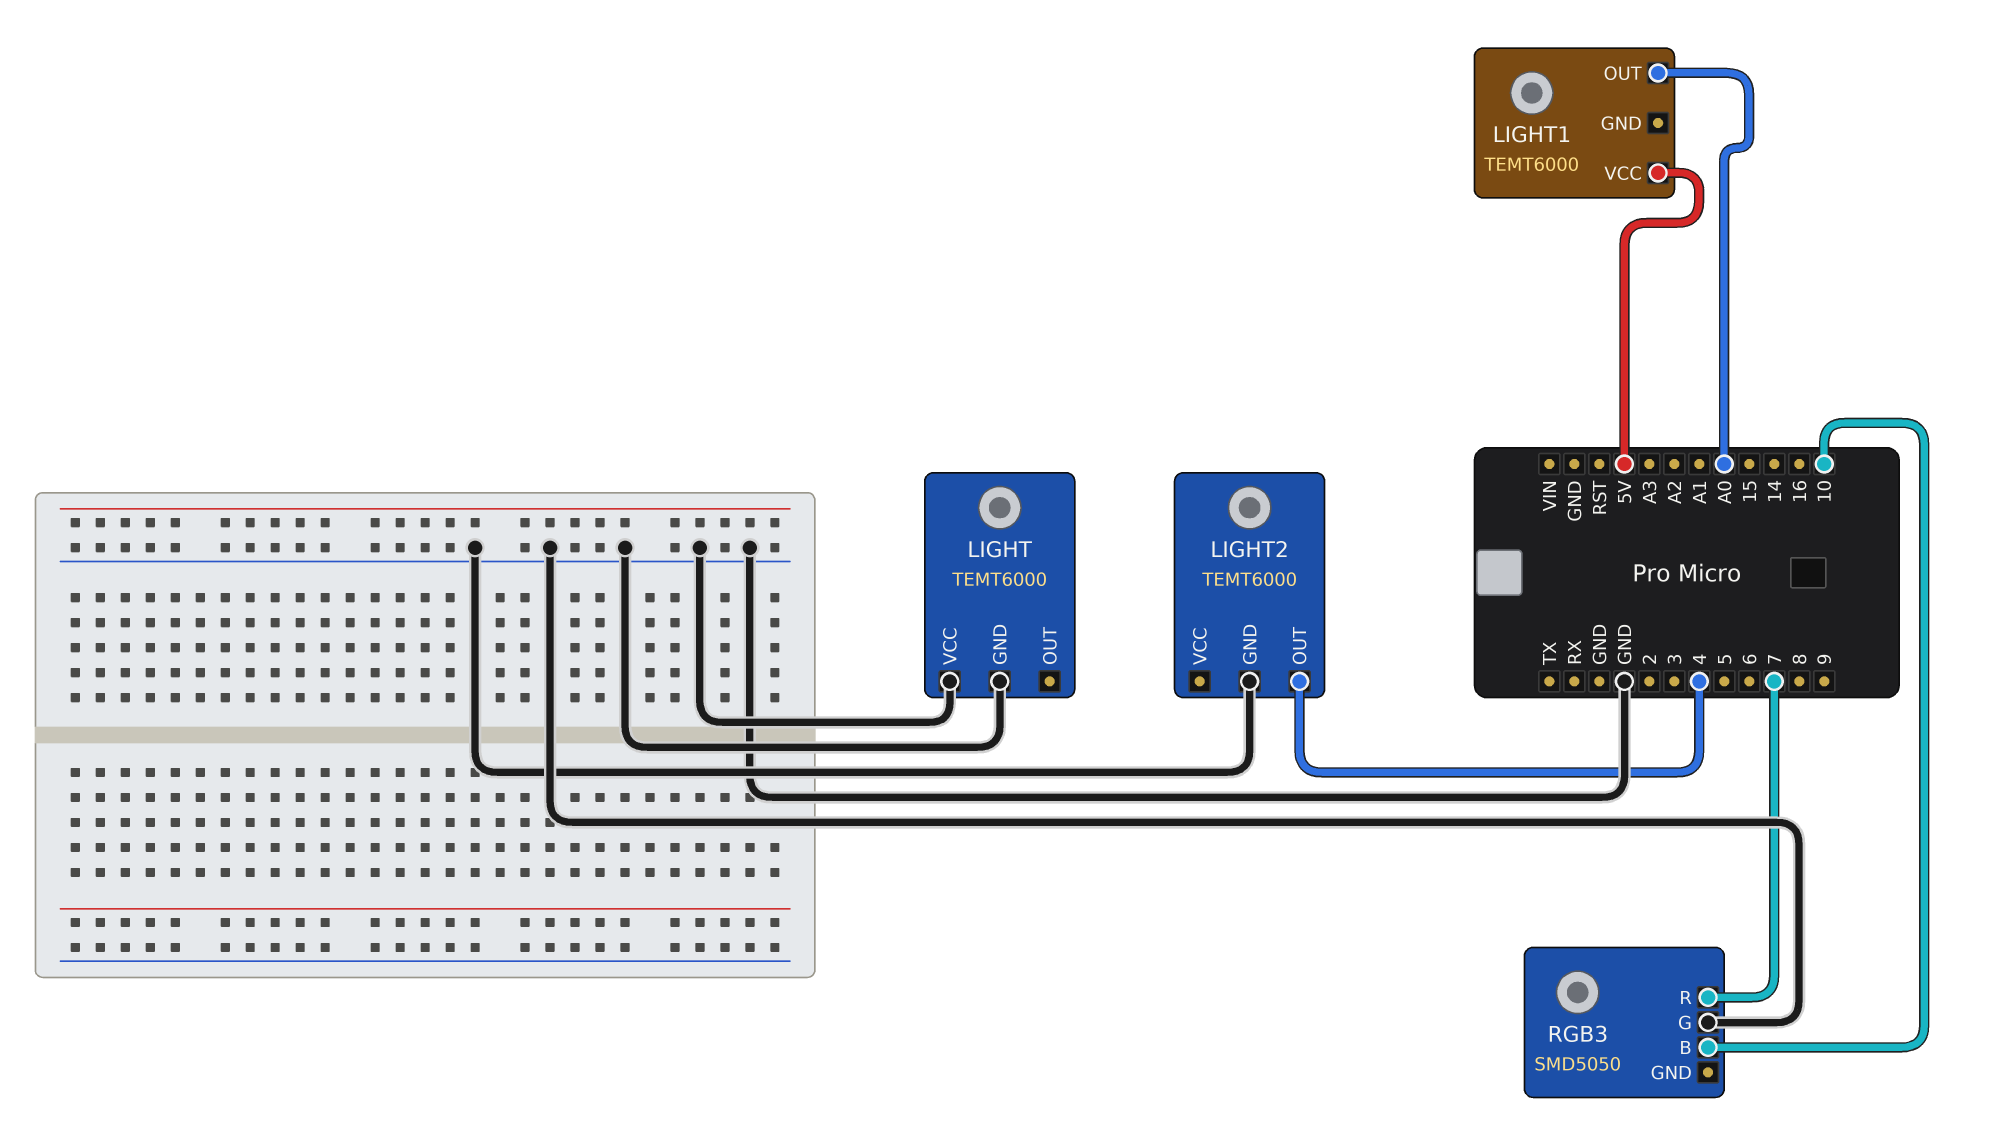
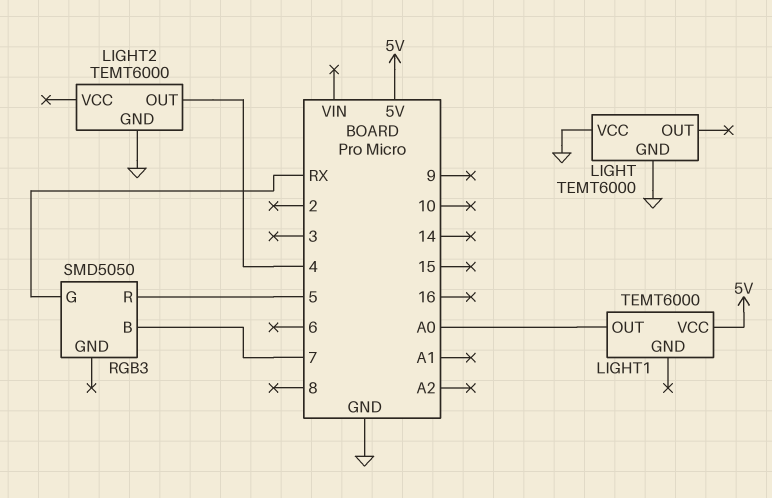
RGB3 pin B: 10 -> 7
RGB3 pin G: GND -> RX
RGB3 pin R: 7 -> 5

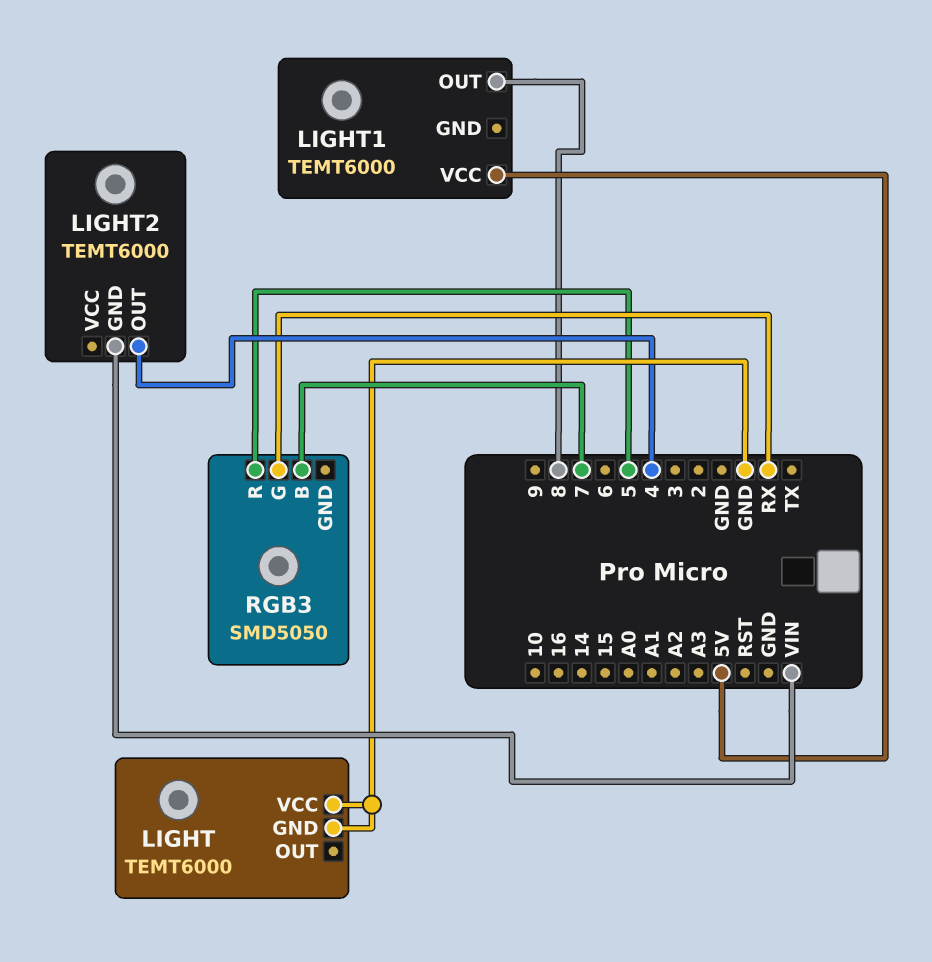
LIGHT1 pin OUT: A0 -> 8
LIGHT2 pin GND: GND -> VIN

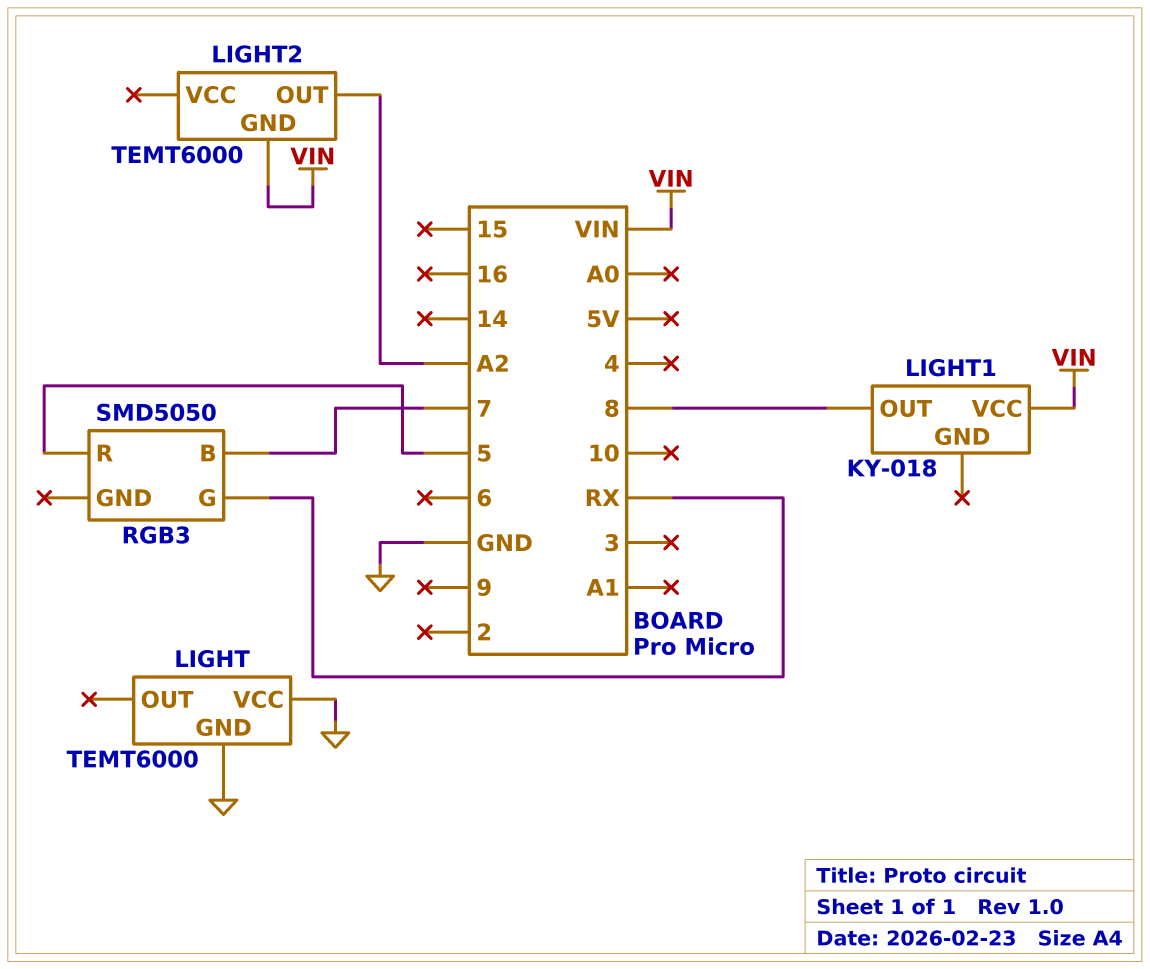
LIGHT1: TEMT6000 -> KY-018
LIGHT1 pin VCC: 5V -> VIN
LIGHT2 pin OUT: 4 -> A2

